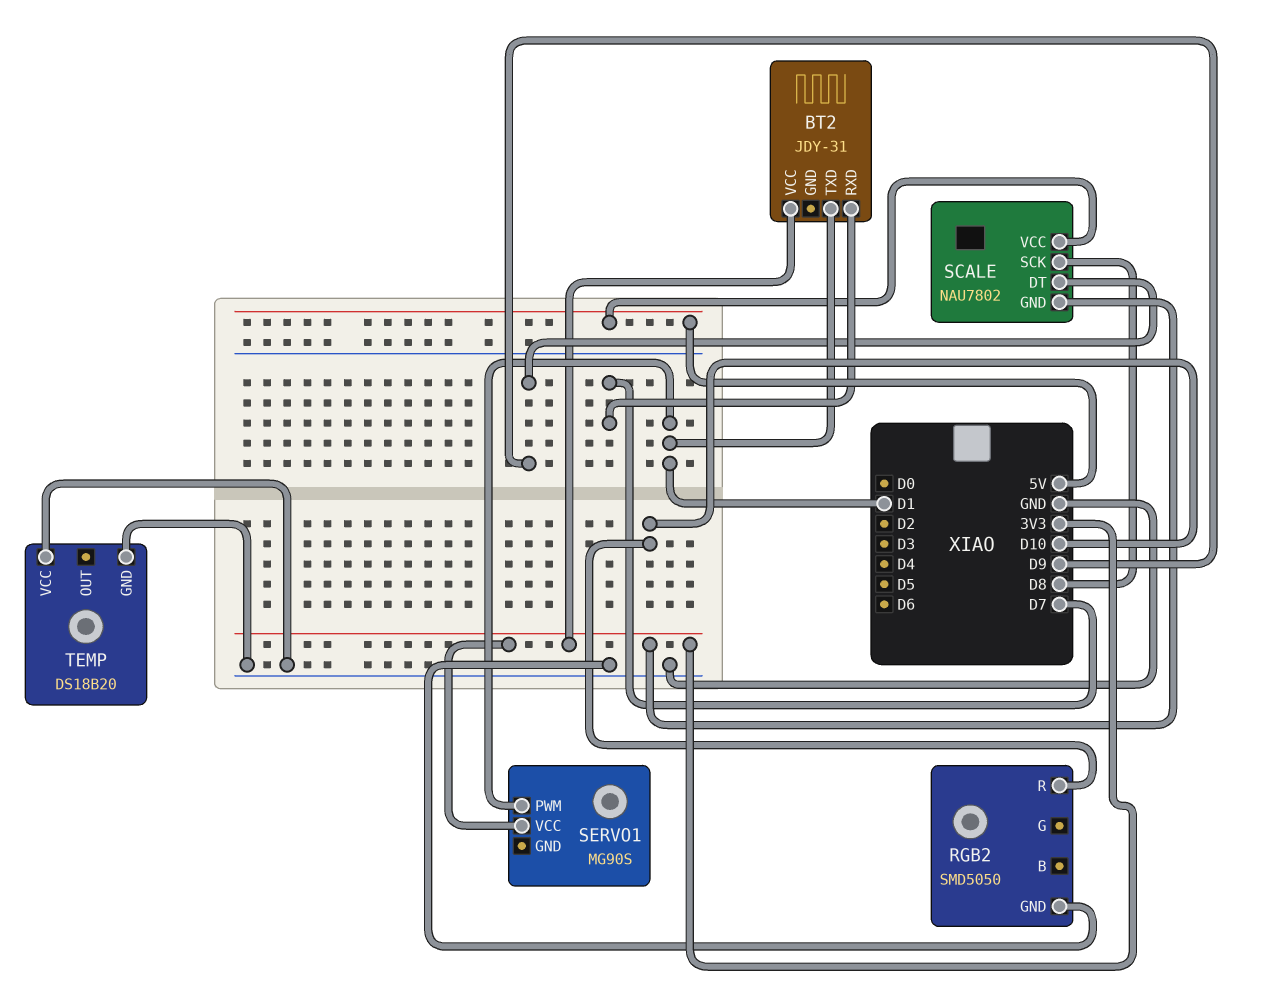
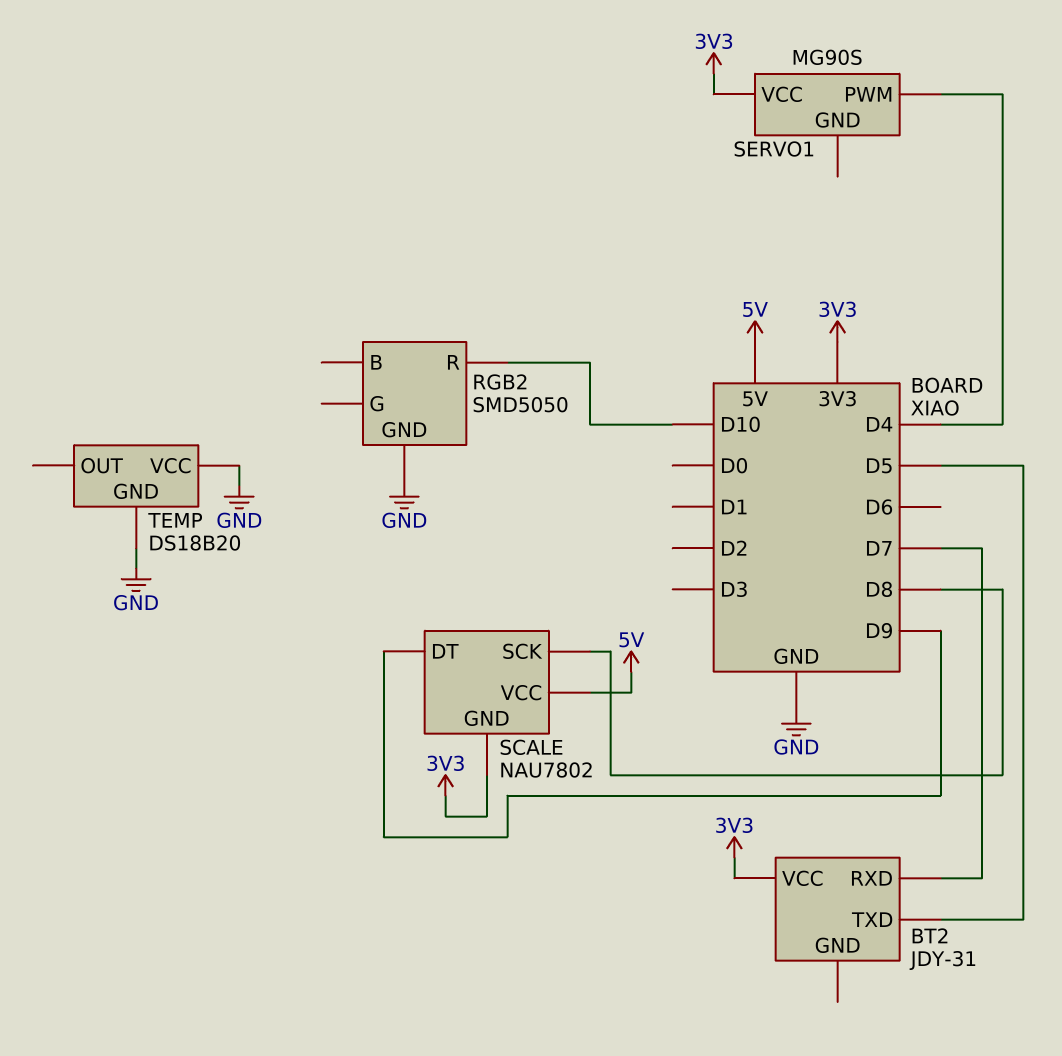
BT2 pin TXD: D1 -> D5
SERVO1 pin PWM: D1 -> D4

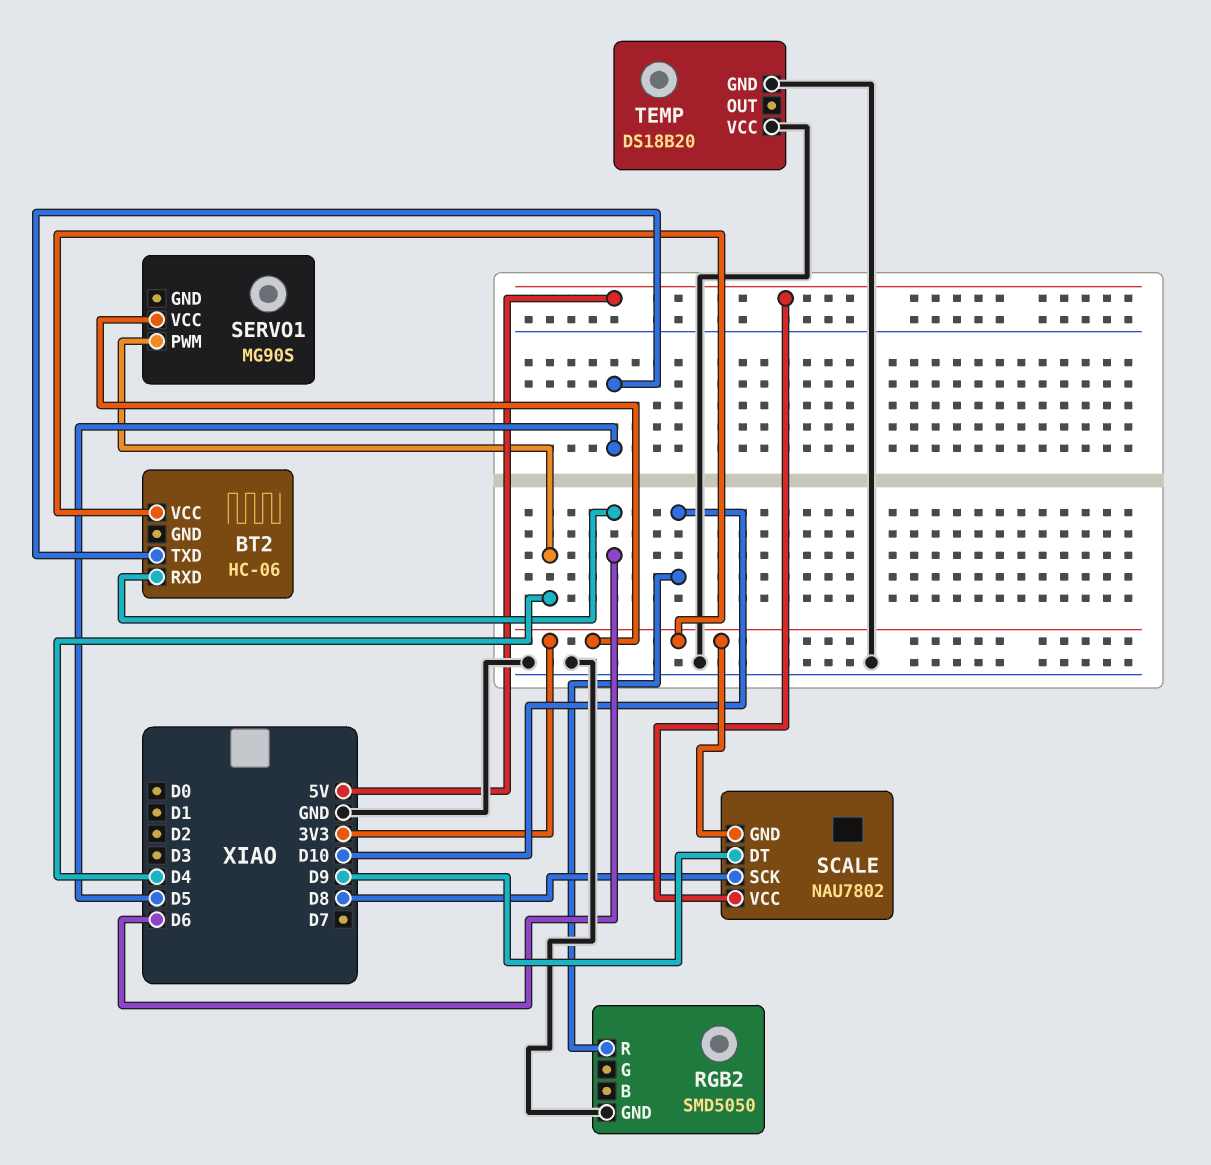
BT2: JDY-31 -> HC-06
BT2 pin RXD: D7 -> D6

